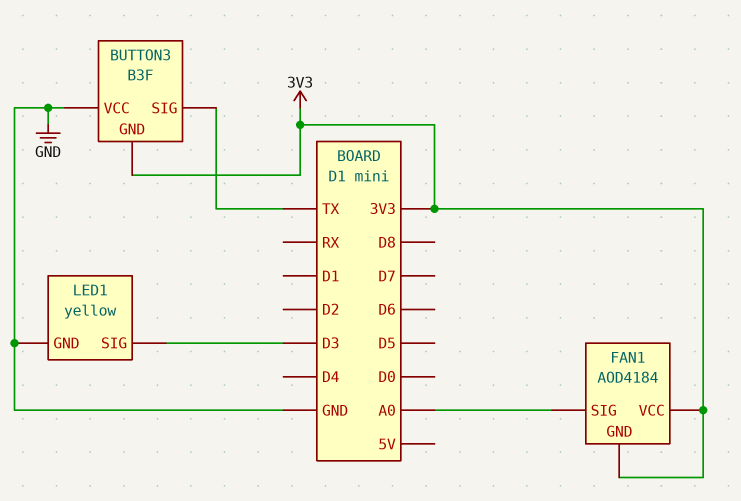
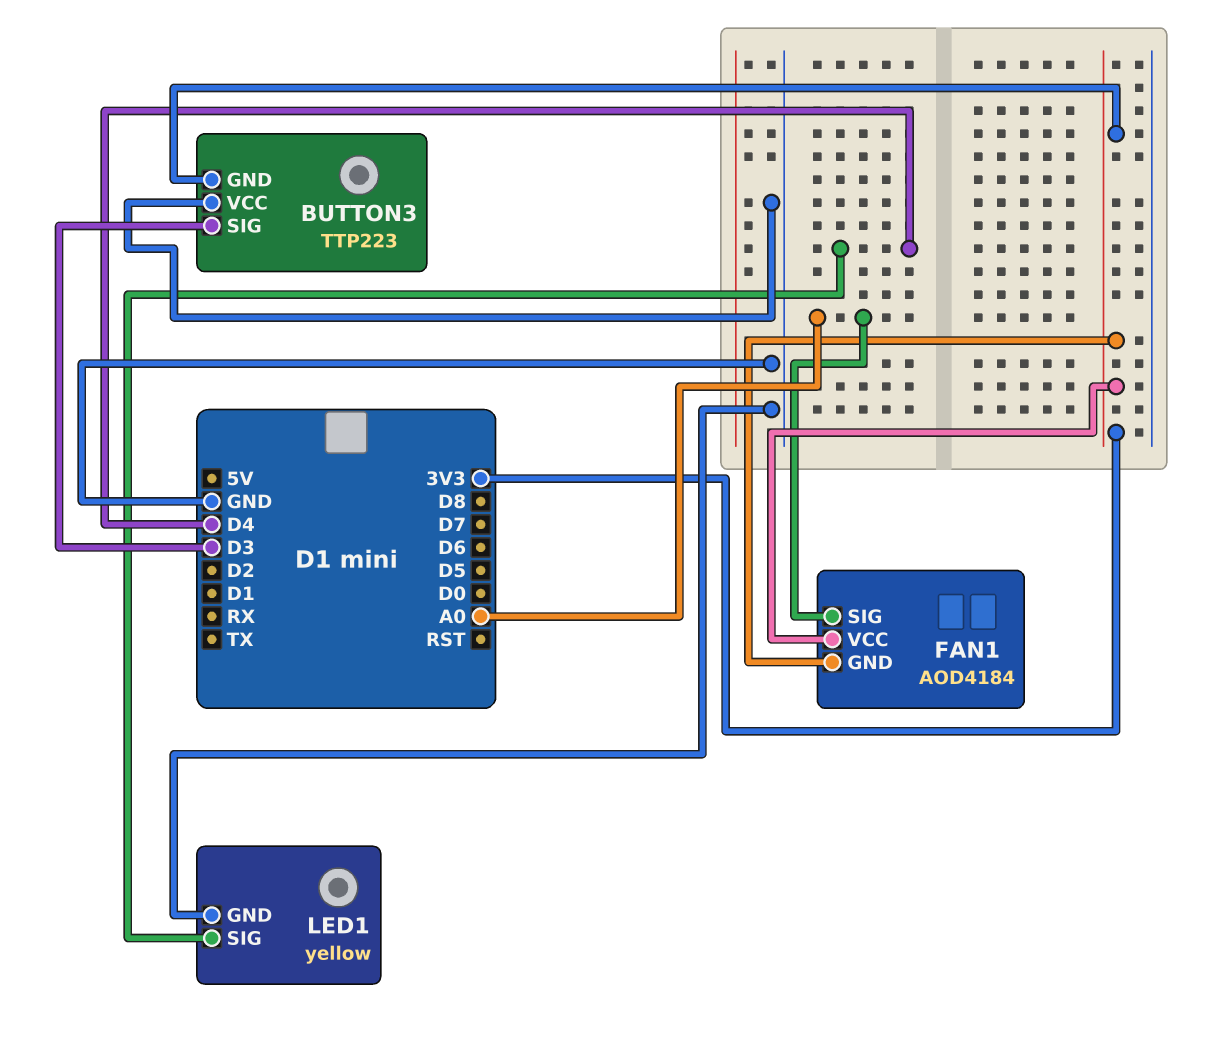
BUTTON3: B3F -> TTP223
BUTTON3 pin SIG: TX -> D3
LED1 pin SIG: D3 -> D4

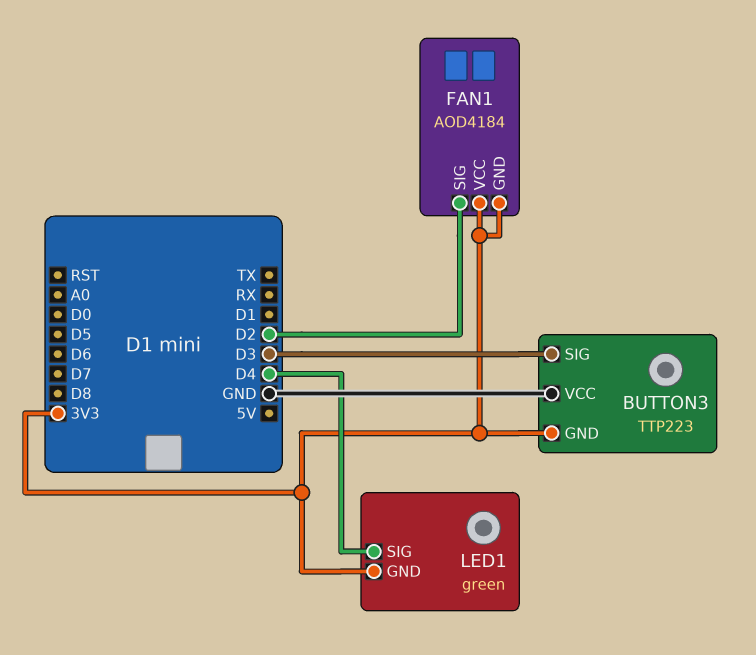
FAN1 pin SIG: A0 -> D2
LED1: yellow -> green
LED1 pin GND: GND -> 3V3

